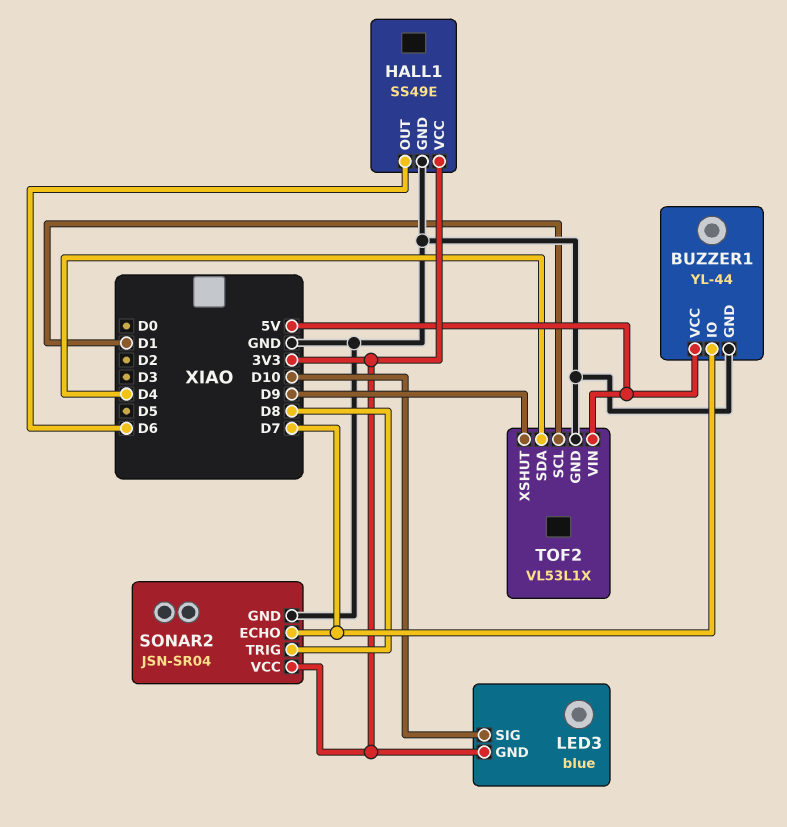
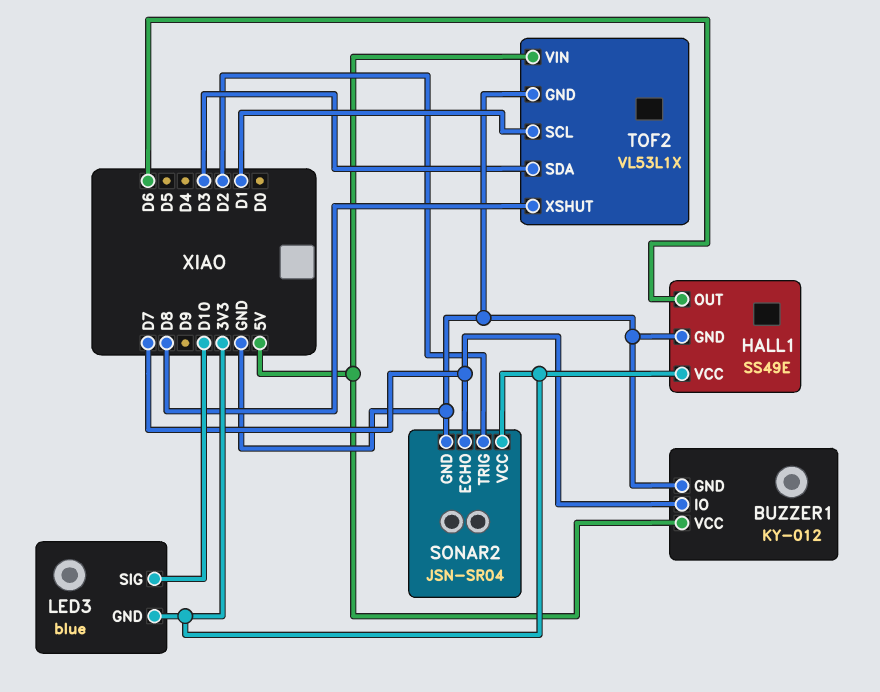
BUZZER1: YL-44 -> KY-012
SONAR2 pin TRIG: D8 -> D2
TOF2 pin SDA: D4 -> D3
TOF2 pin XSHUT: D9 -> D8

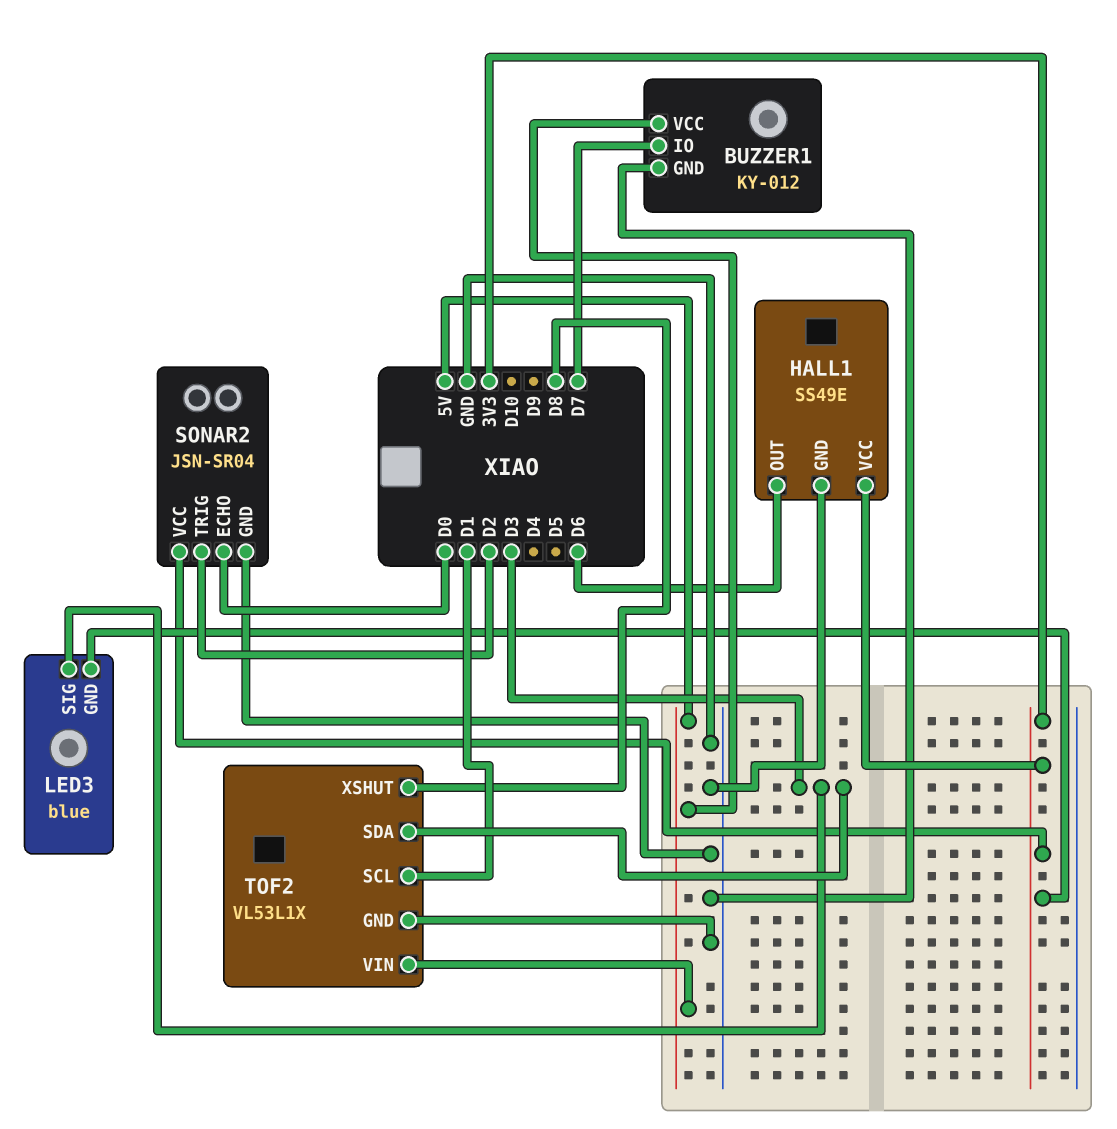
LED3 pin SIG: D10 -> D3
SONAR2 pin ECHO: D7 -> D0

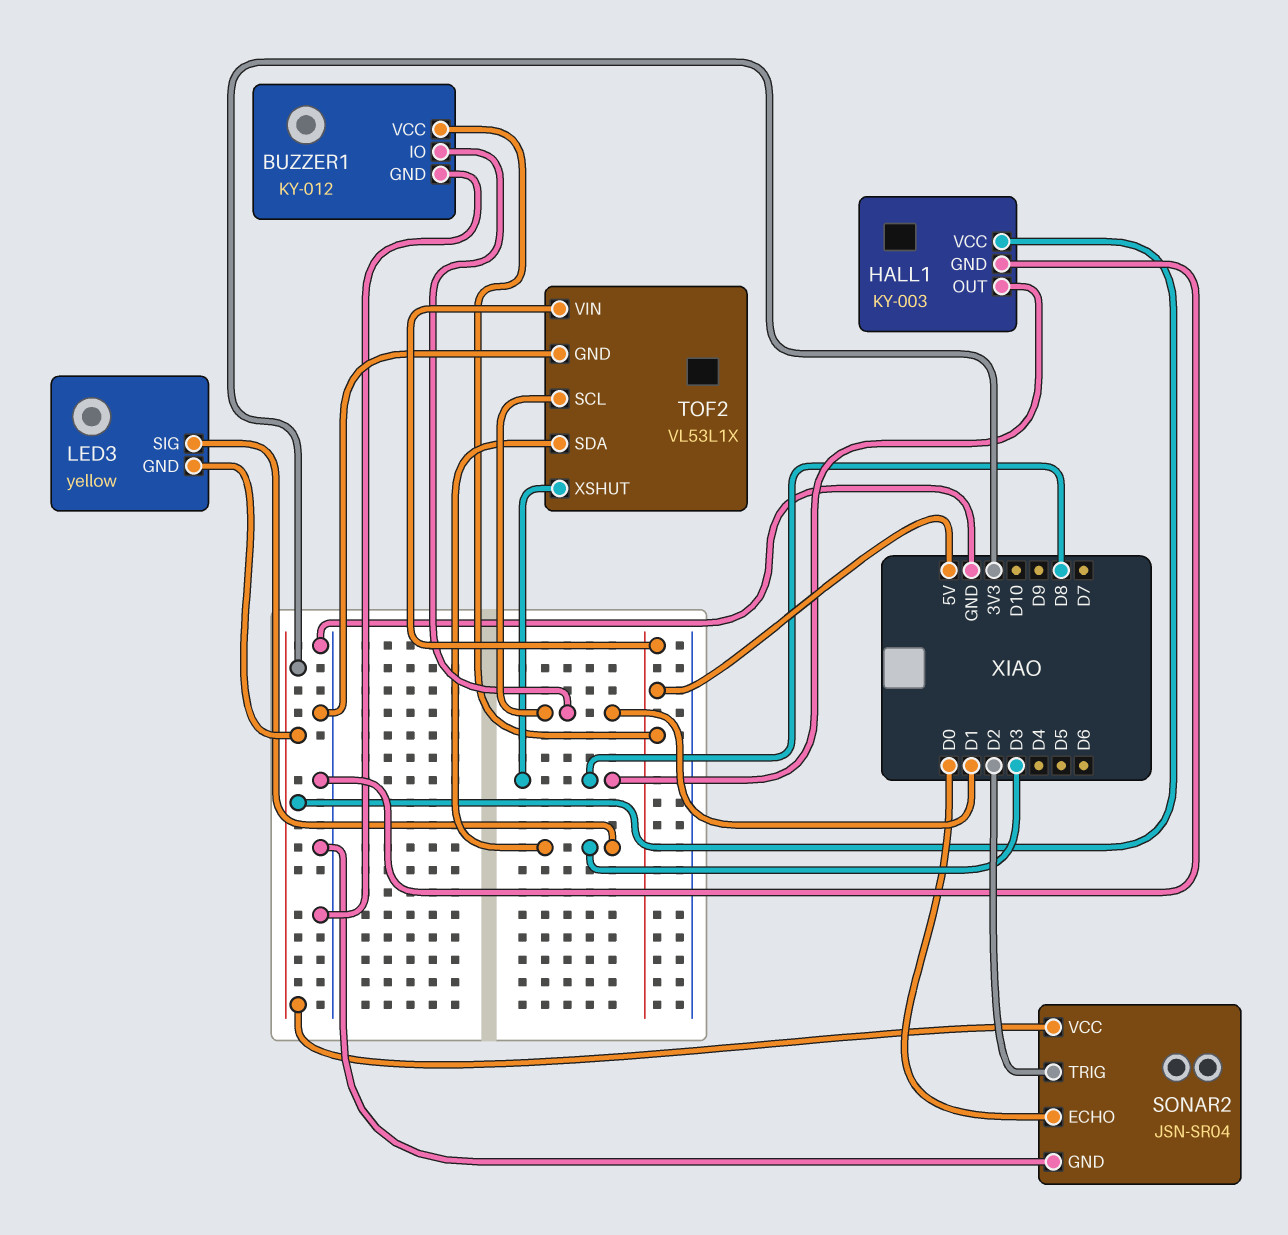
BUZZER1 pin IO: D7 -> D1
HALL1: SS49E -> KY-003
HALL1 pin OUT: D6 -> D8
LED3: blue -> yellow

